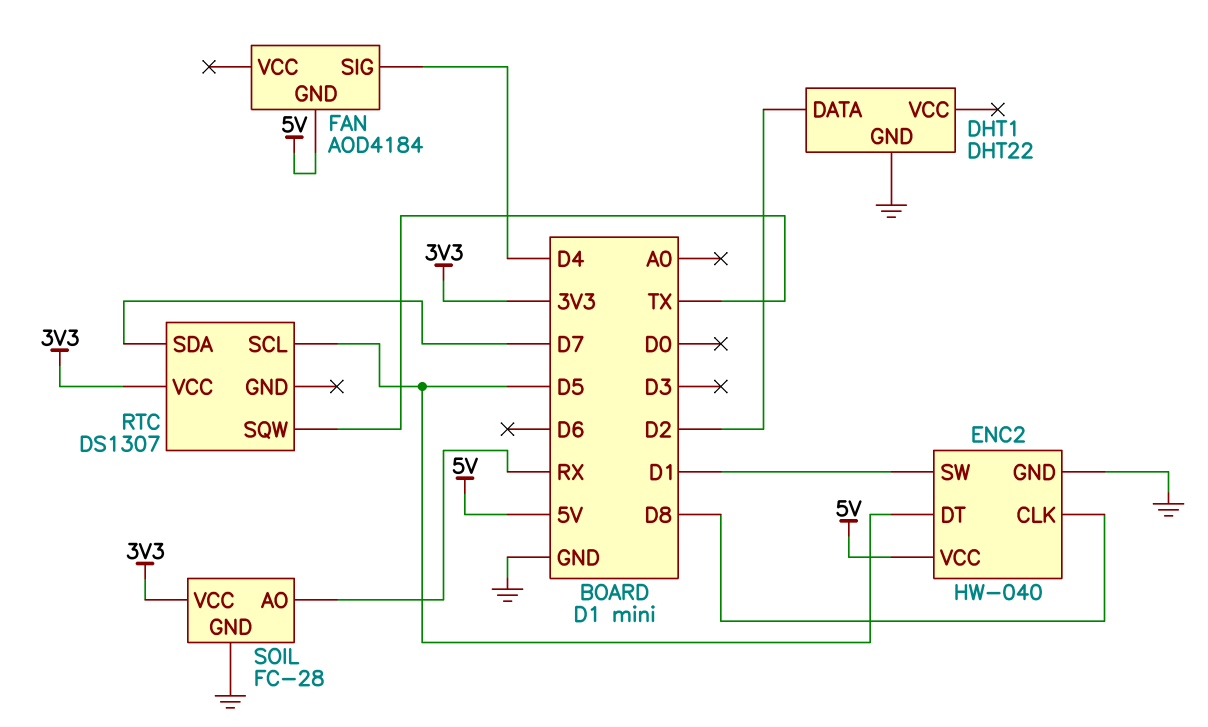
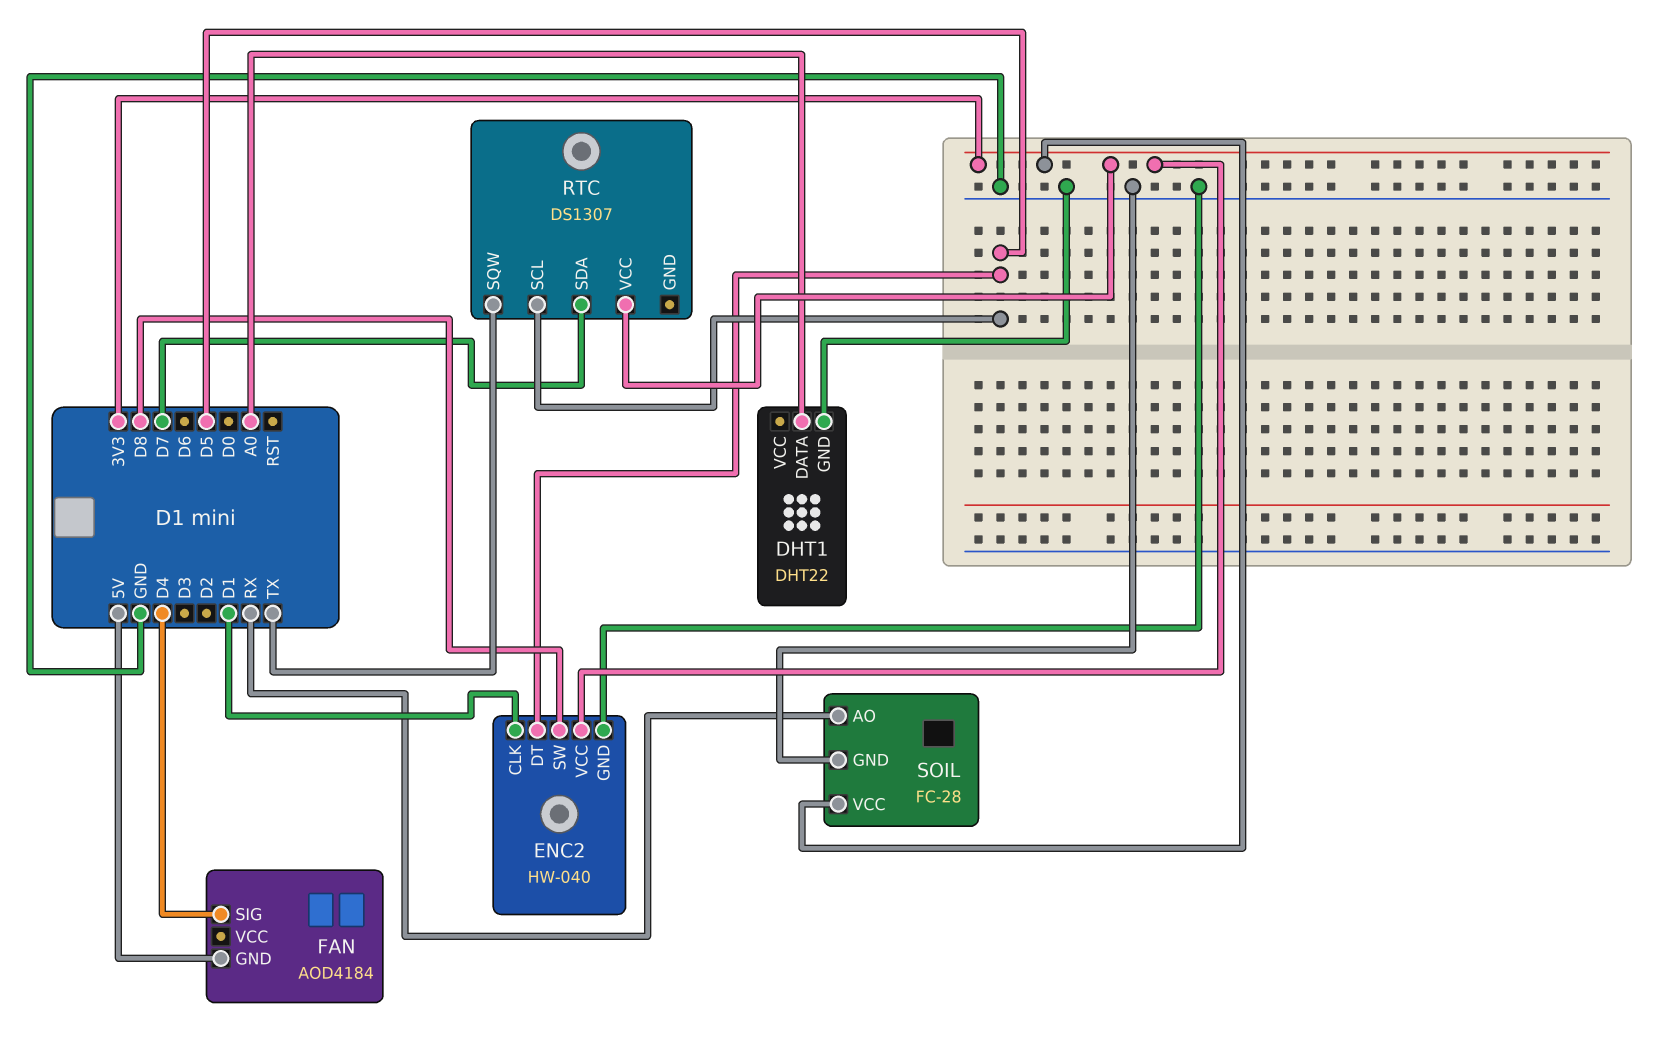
DHT1 pin DATA: D2 -> A0
ENC2 pin CLK: D8 -> D1
ENC2 pin SW: D1 -> D8
ENC2 pin VCC: 5V -> 3V3

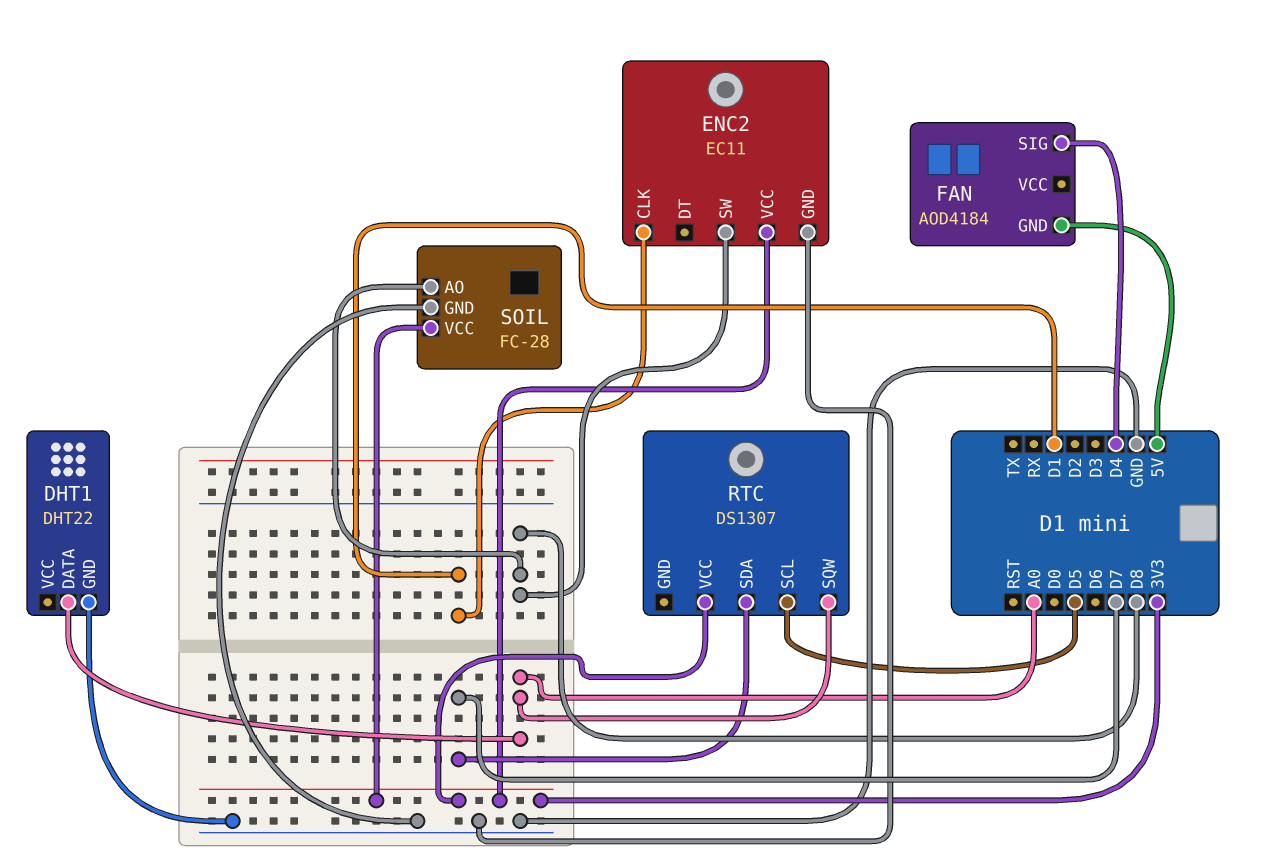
ENC2: HW-040 -> EC11
ENC2 pin DT: D5 -> none
RTC pin SQW: TX -> A0
SOIL pin AO: RX -> D8

